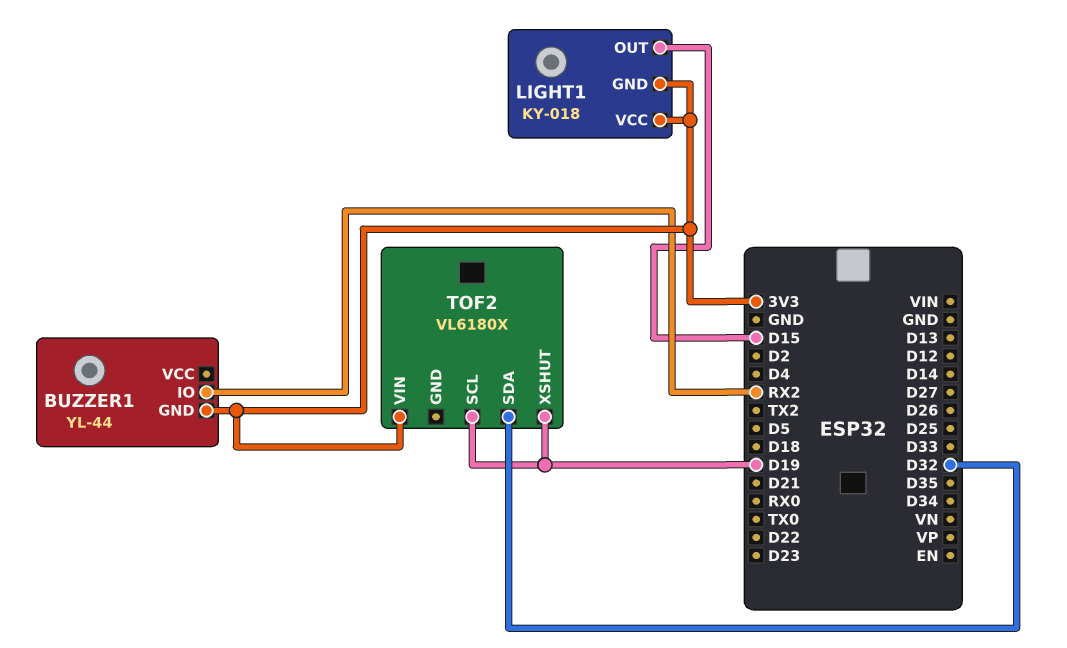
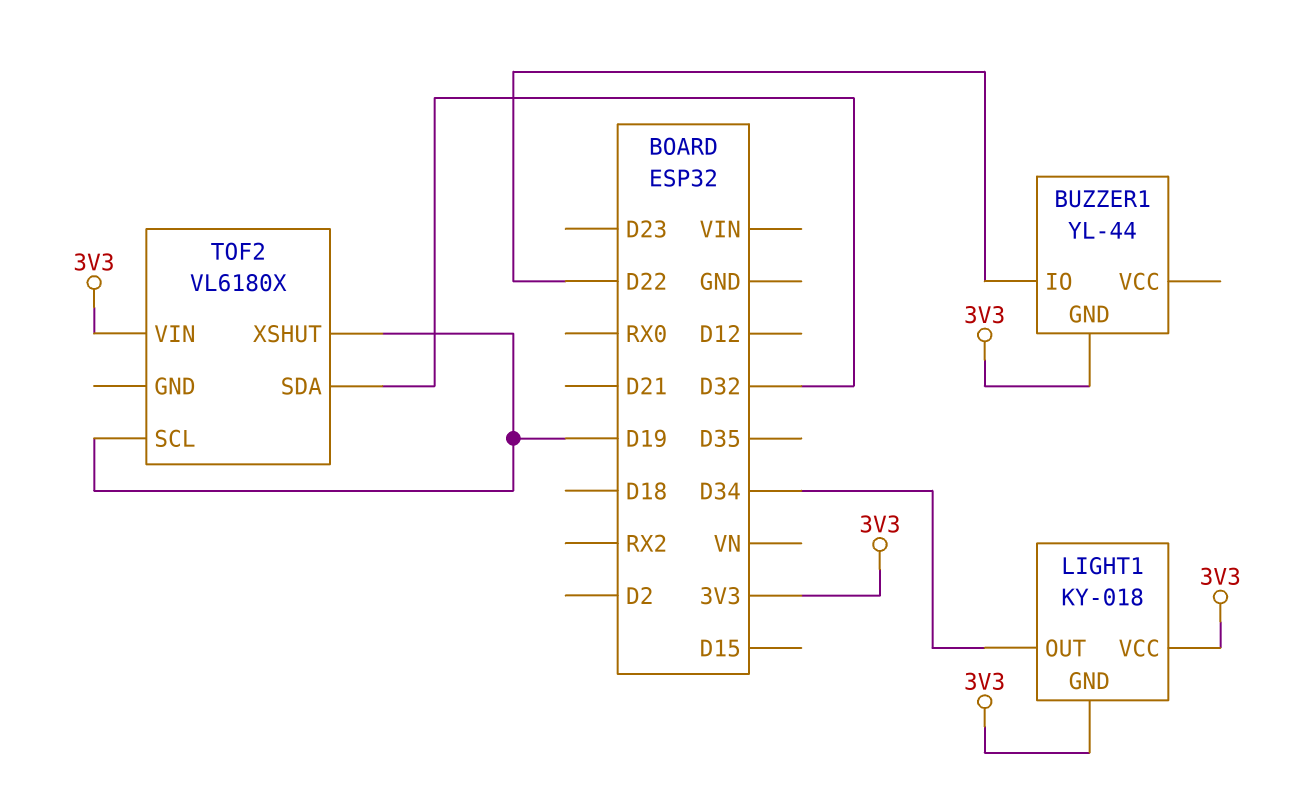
BUZZER1 pin IO: RX2 -> D22
LIGHT1 pin OUT: D15 -> D34

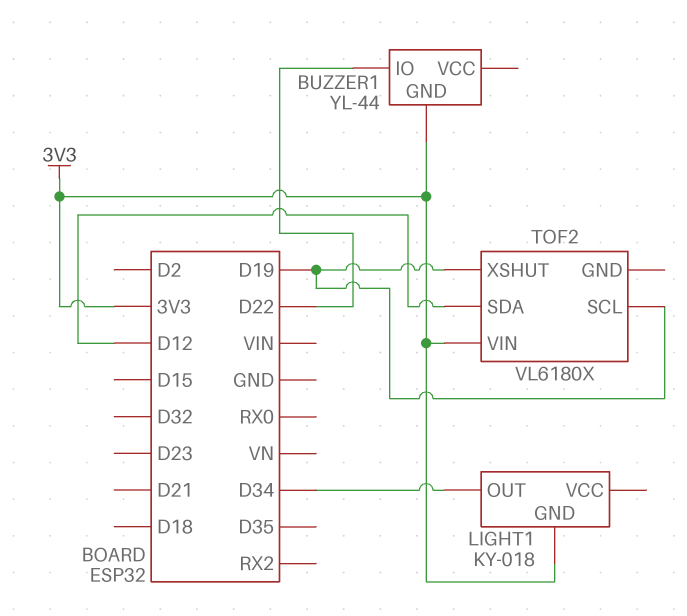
LIGHT1 pin VCC: 3V3 -> none
TOF2 pin SDA: D32 -> D12

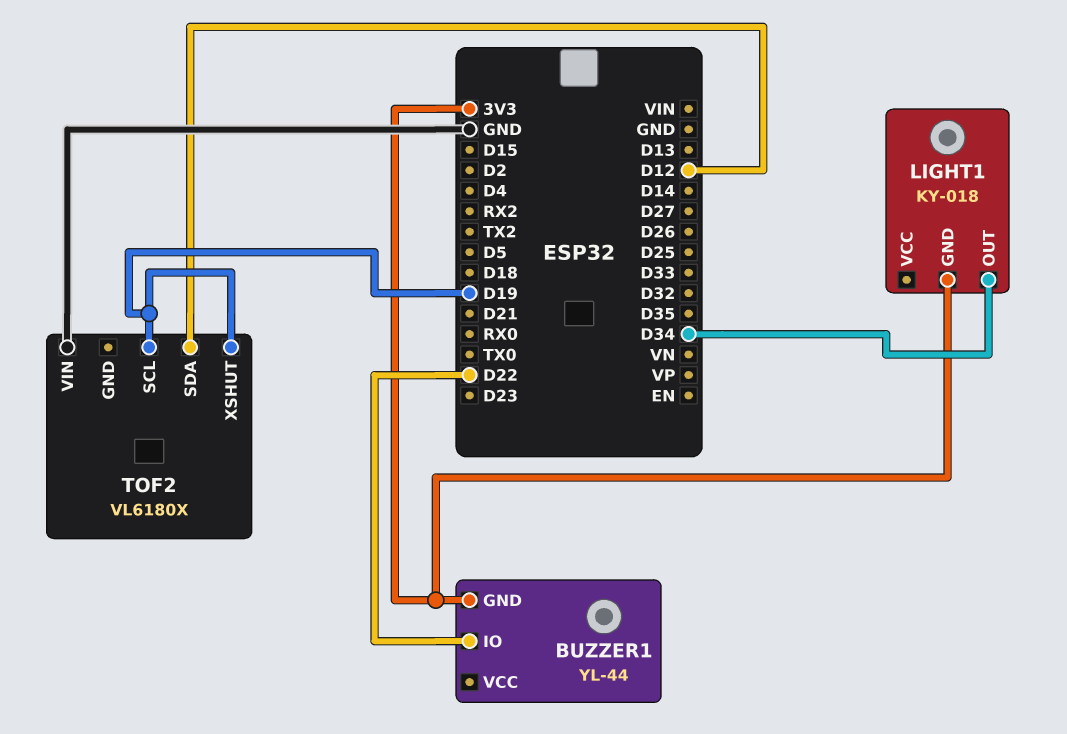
TOF2 pin VIN: 3V3 -> GND

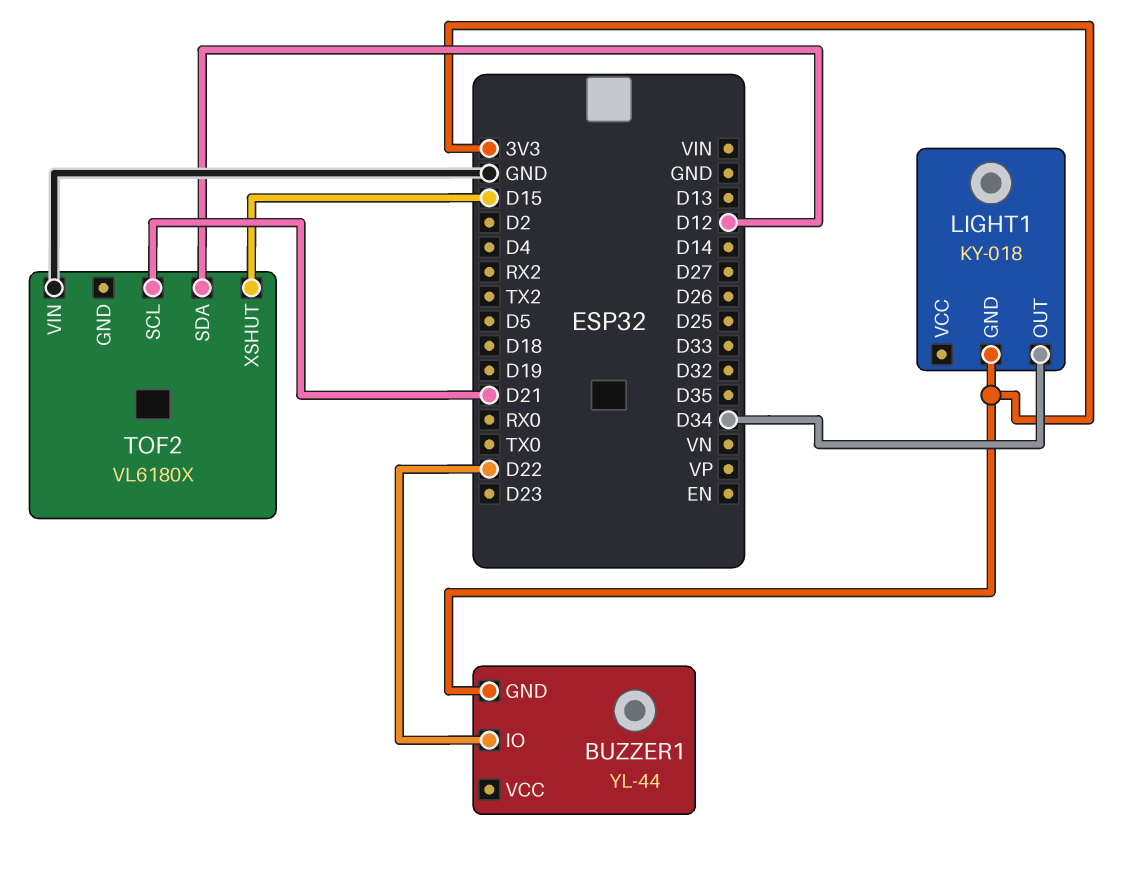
TOF2 pin SCL: D19 -> D21
TOF2 pin XSHUT: D19 -> D15

